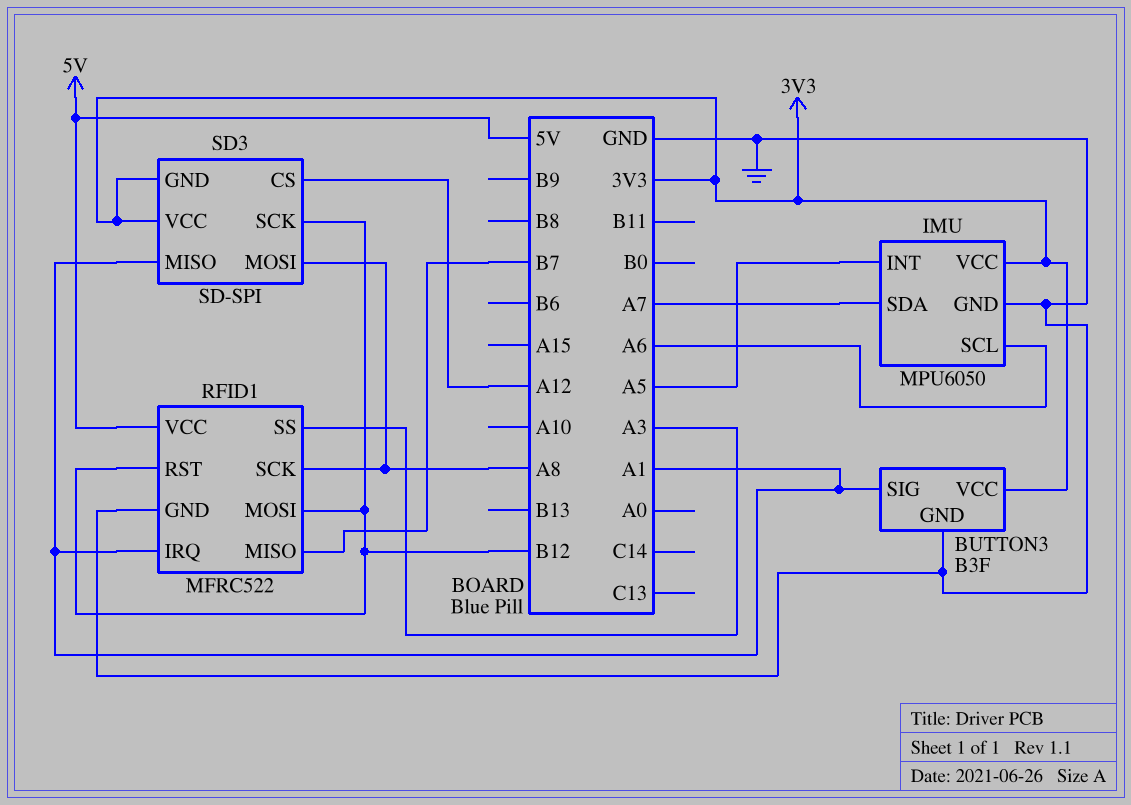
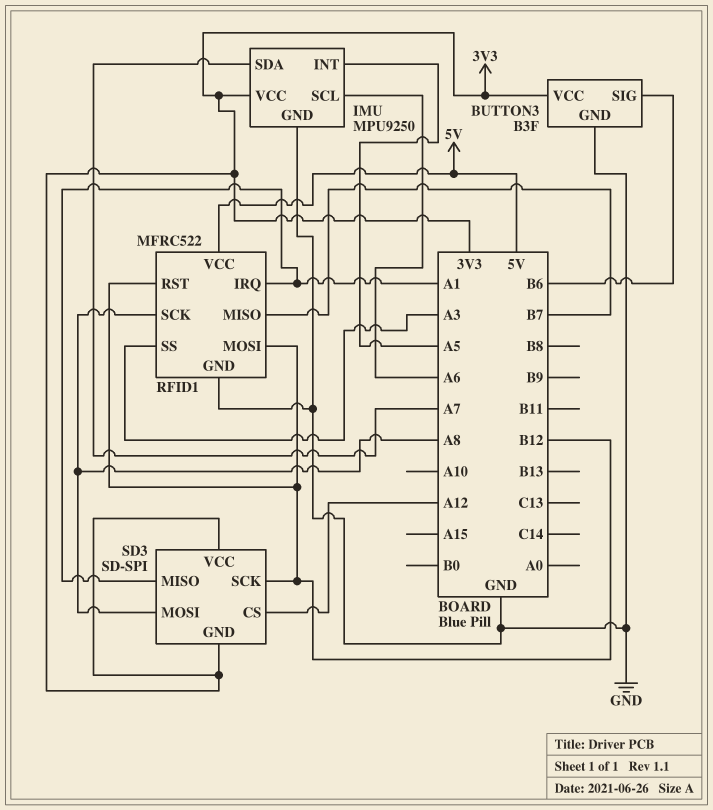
BUTTON3 pin SIG: A1 -> B6
IMU: MPU6050 -> MPU9250

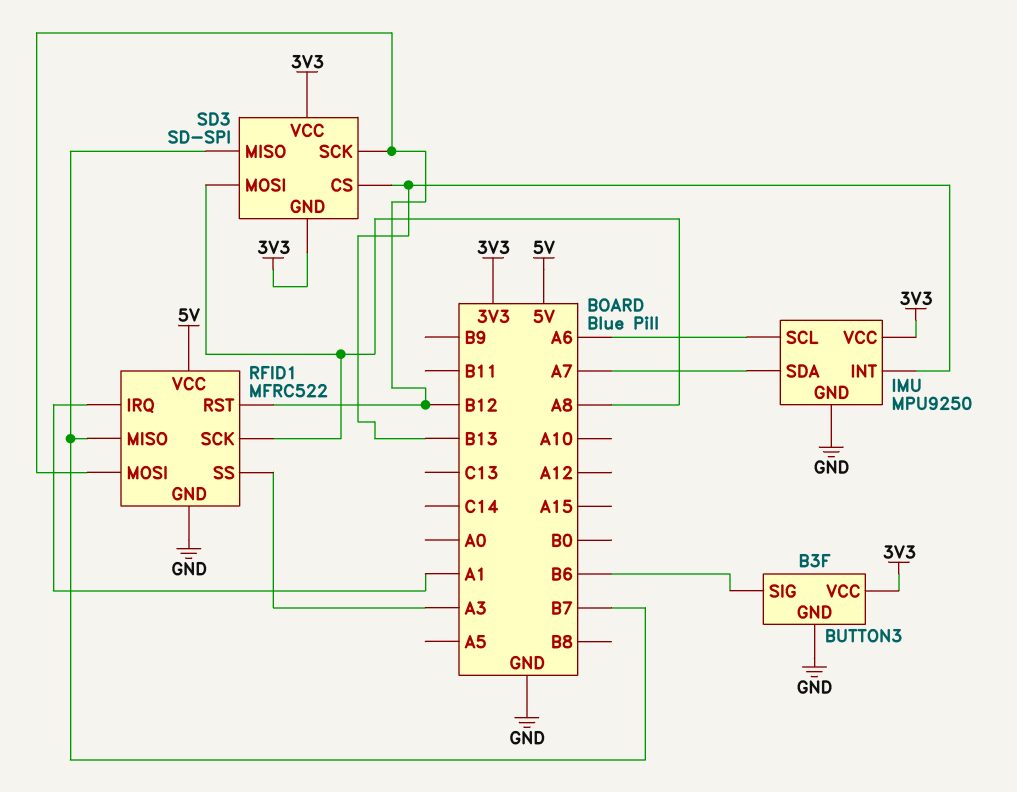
IMU pin INT: A5 -> B13
SD3 pin CS: A12 -> B13
SD3 pin MISO: A1 -> B7

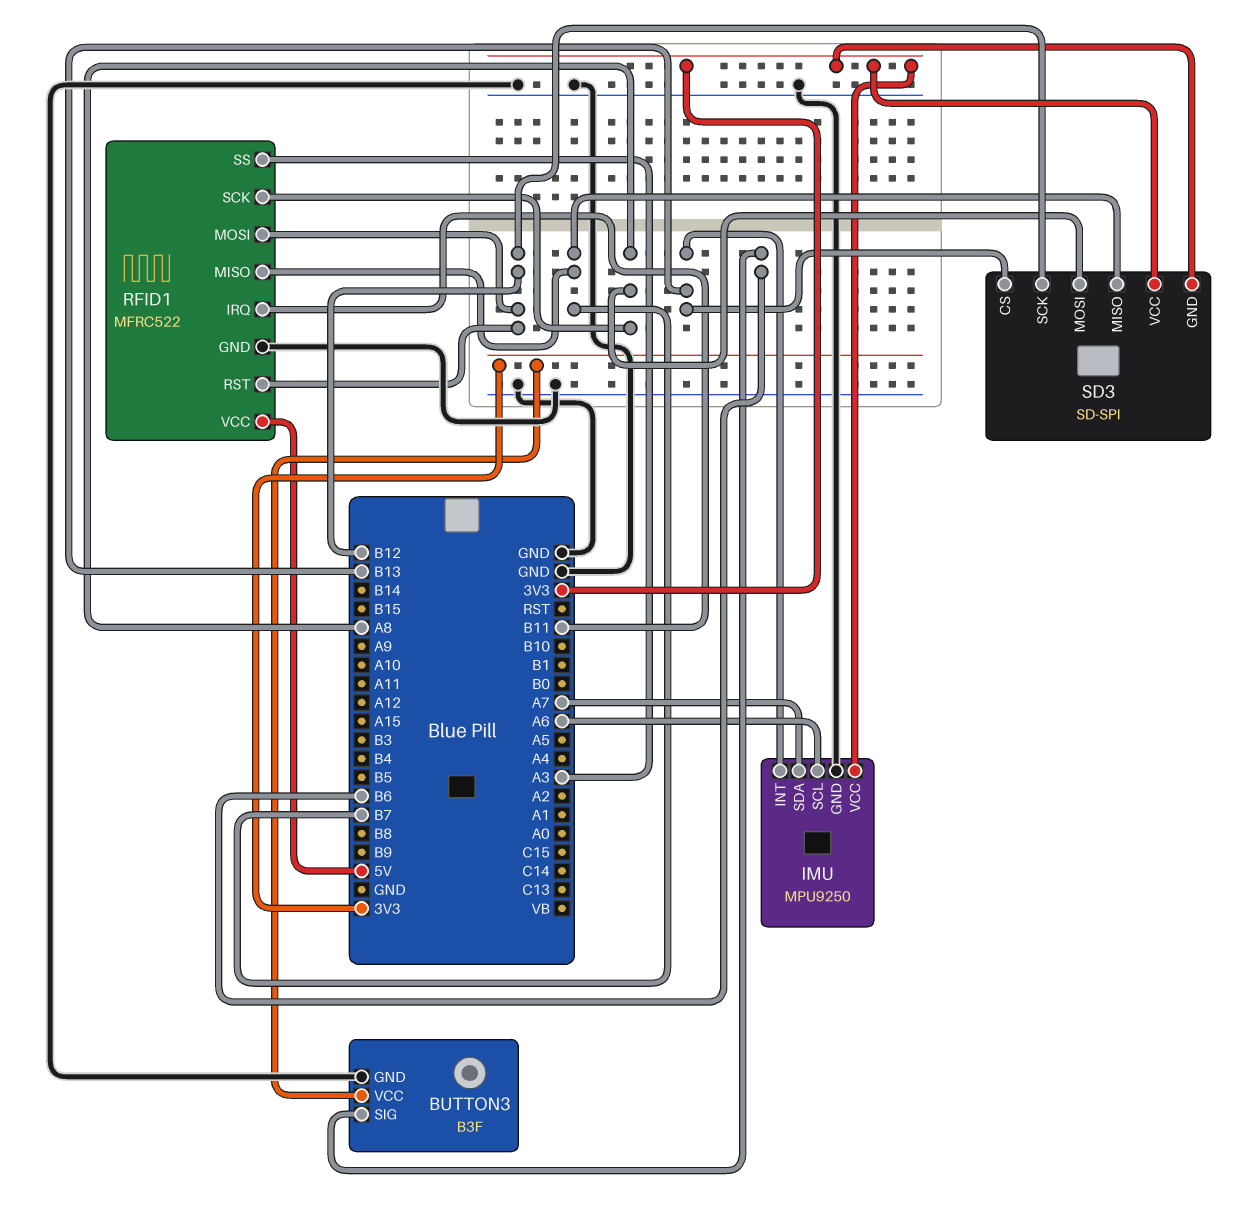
RFID1 pin IRQ: A1 -> B11

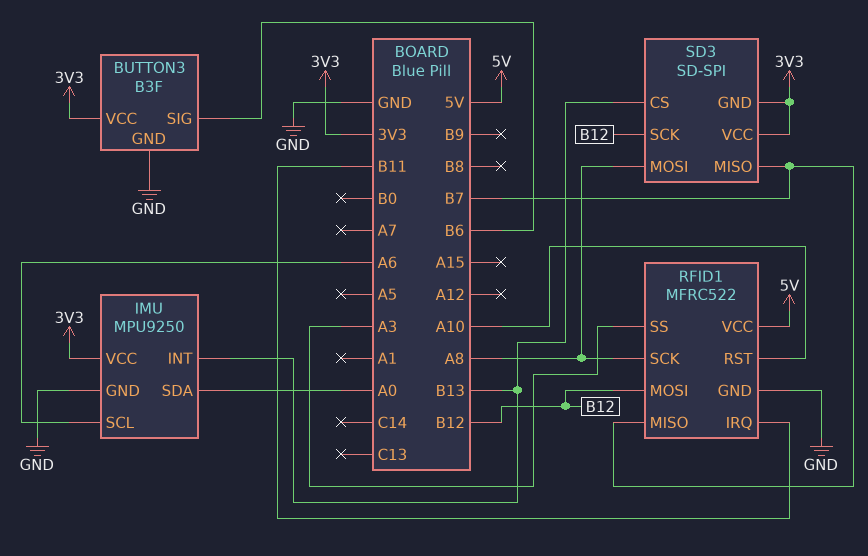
IMU pin SDA: A7 -> A0
RFID1 pin RST: B12 -> A10

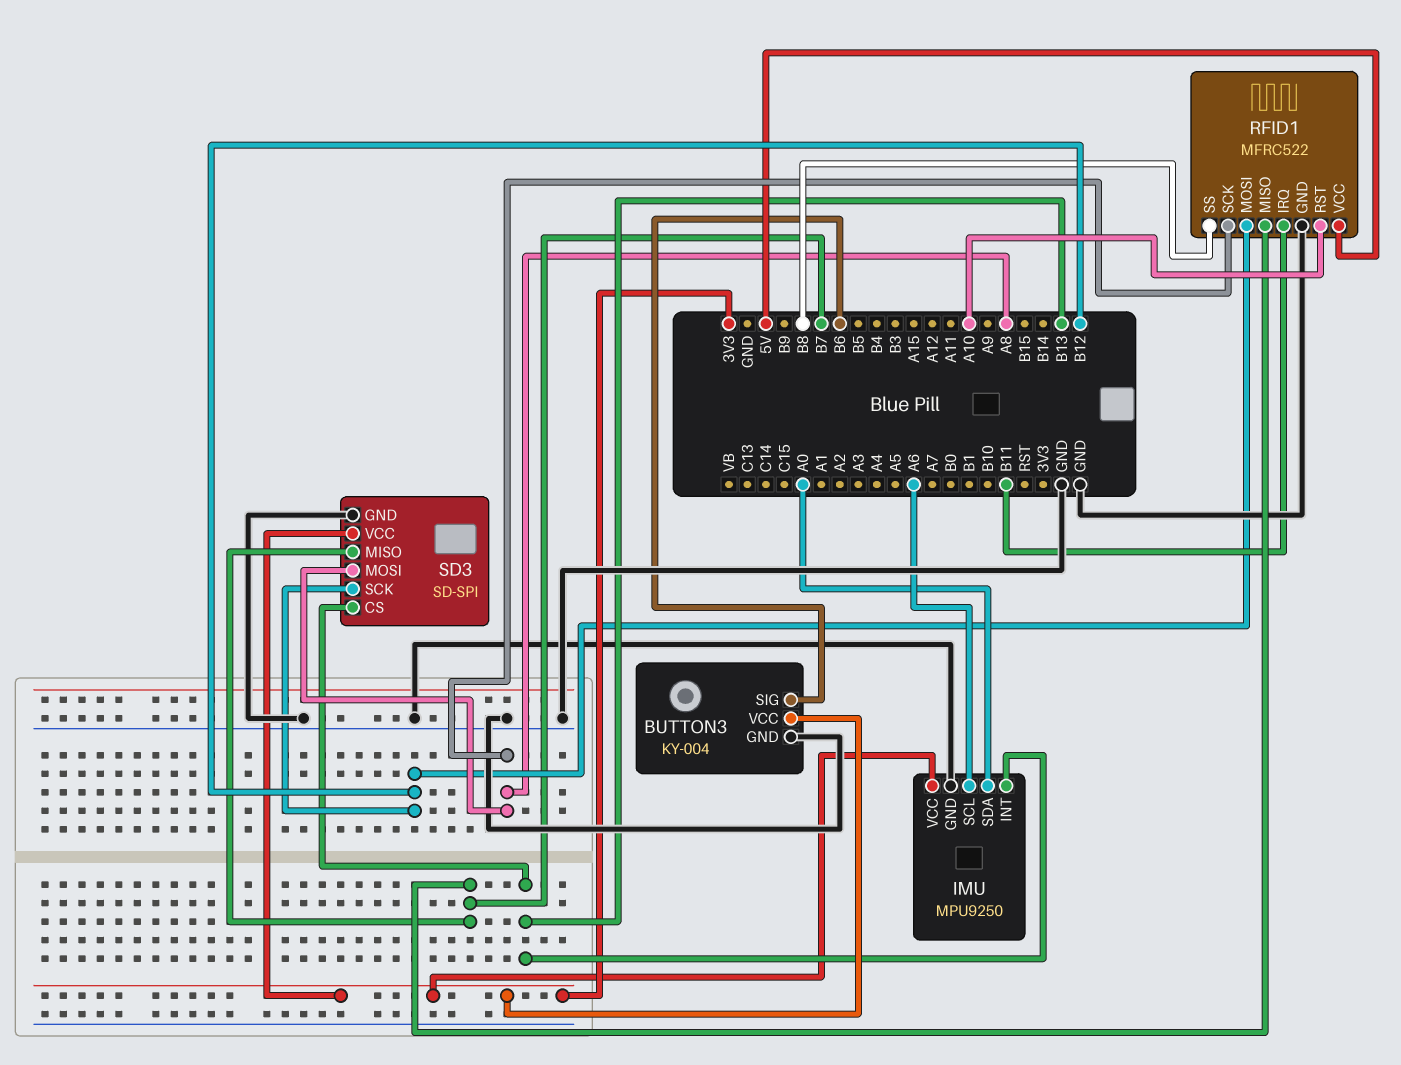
BUTTON3: B3F -> KY-004
RFID1 pin SS: A3 -> B8
SD3 pin GND: 3V3 -> GND

